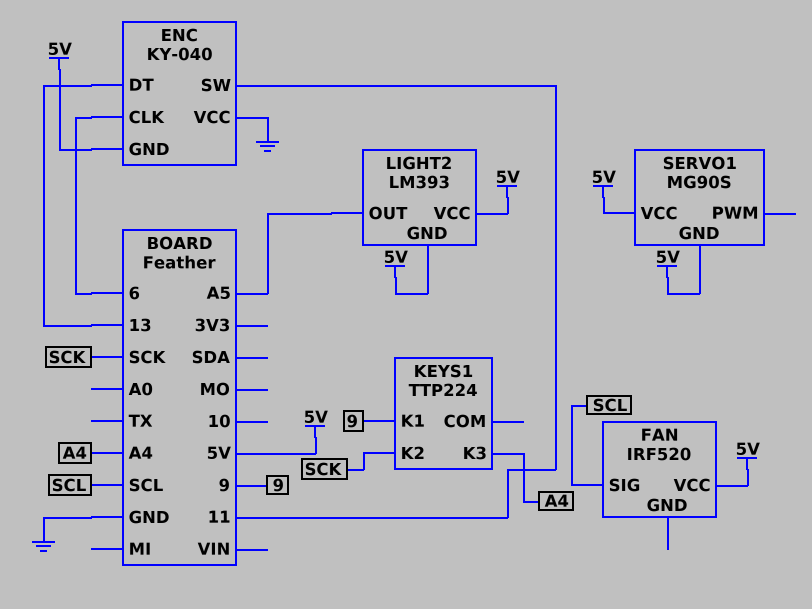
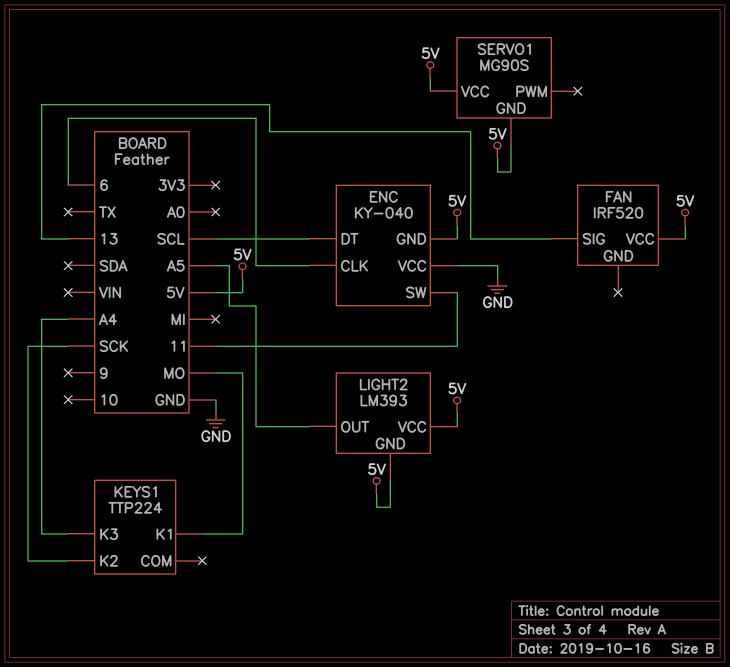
ENC pin DT: 13 -> SCL
FAN pin SIG: SCL -> 13
KEYS1 pin K1: 9 -> MO

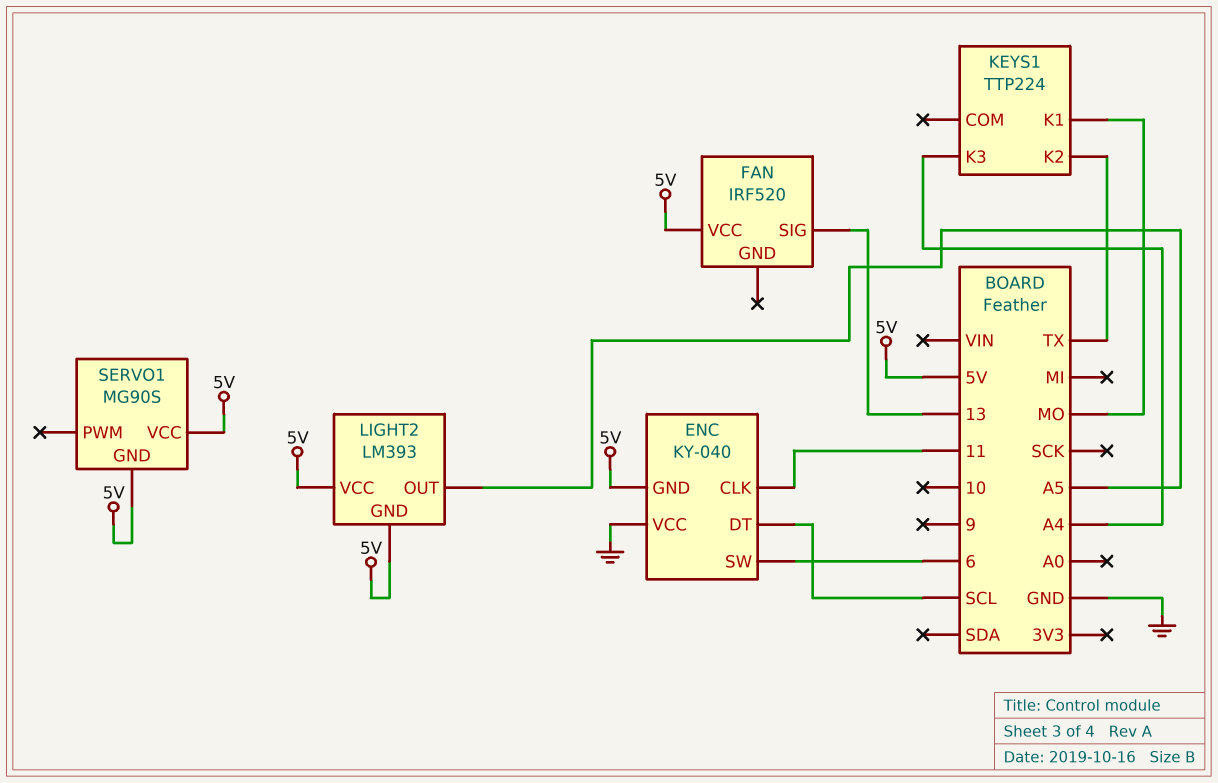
ENC pin CLK: 6 -> 11
ENC pin SW: 11 -> 6
KEYS1 pin K2: SCK -> TX

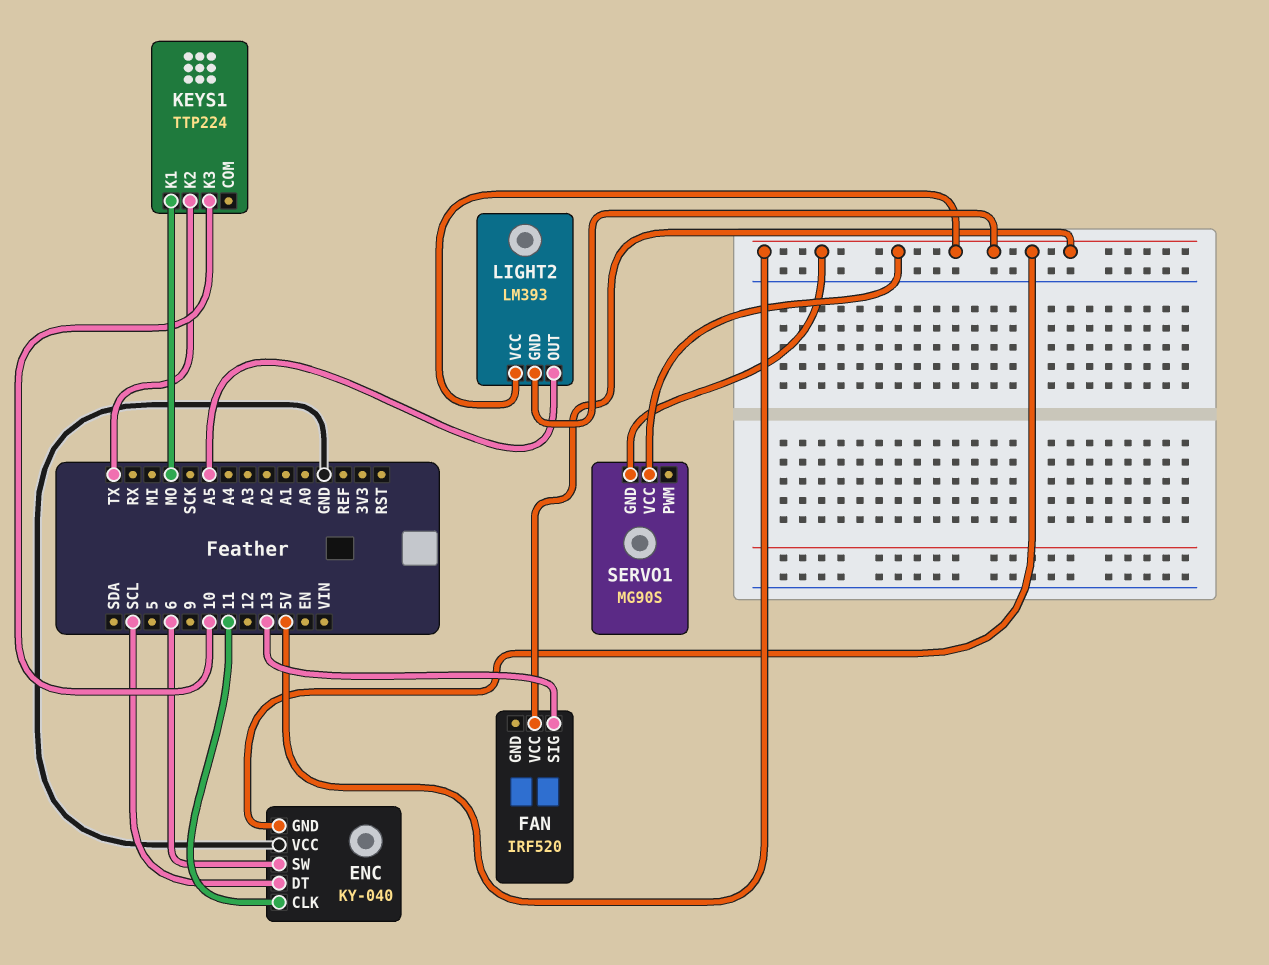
KEYS1 pin K3: A4 -> 10

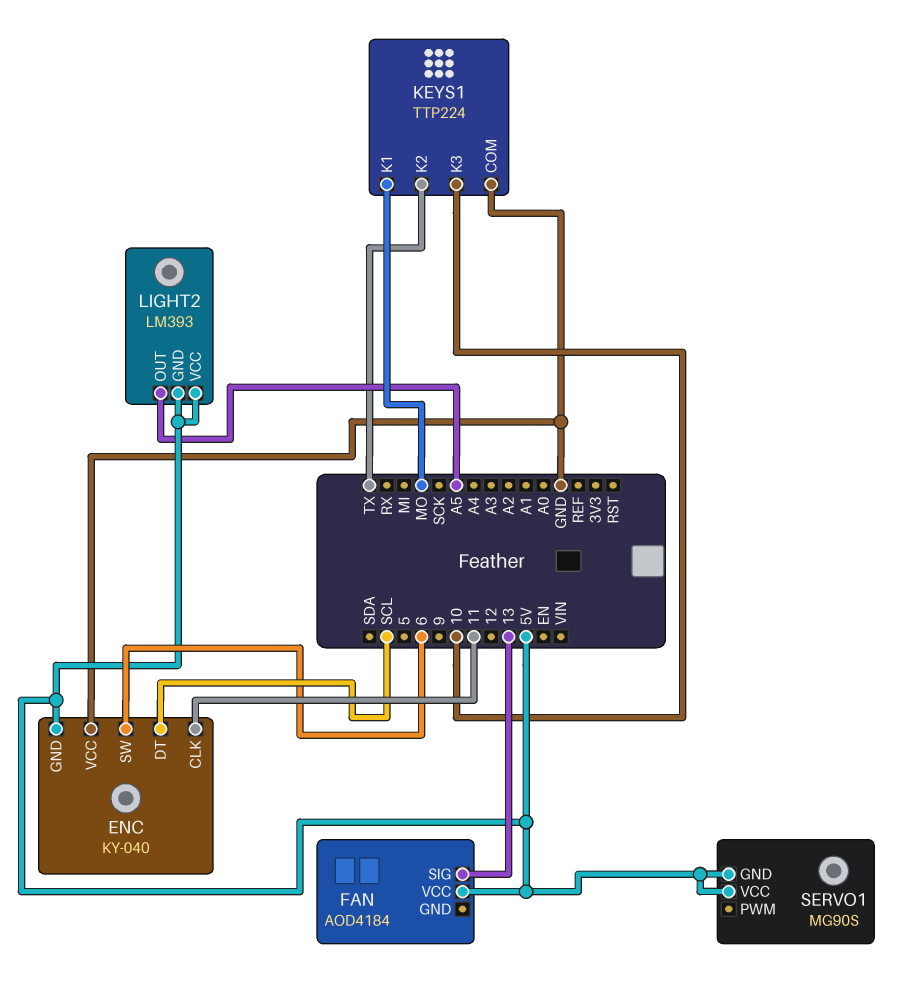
FAN: IRF520 -> AOD4184
KEYS1 pin COM: none -> GND

